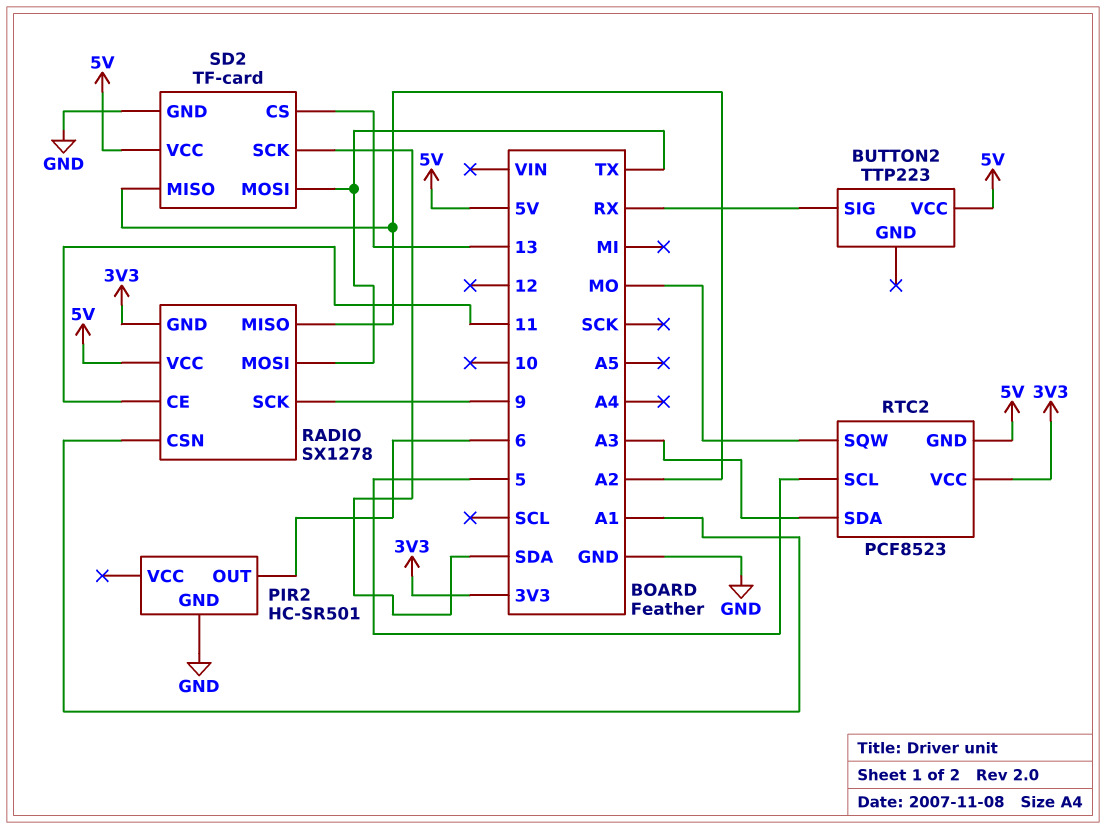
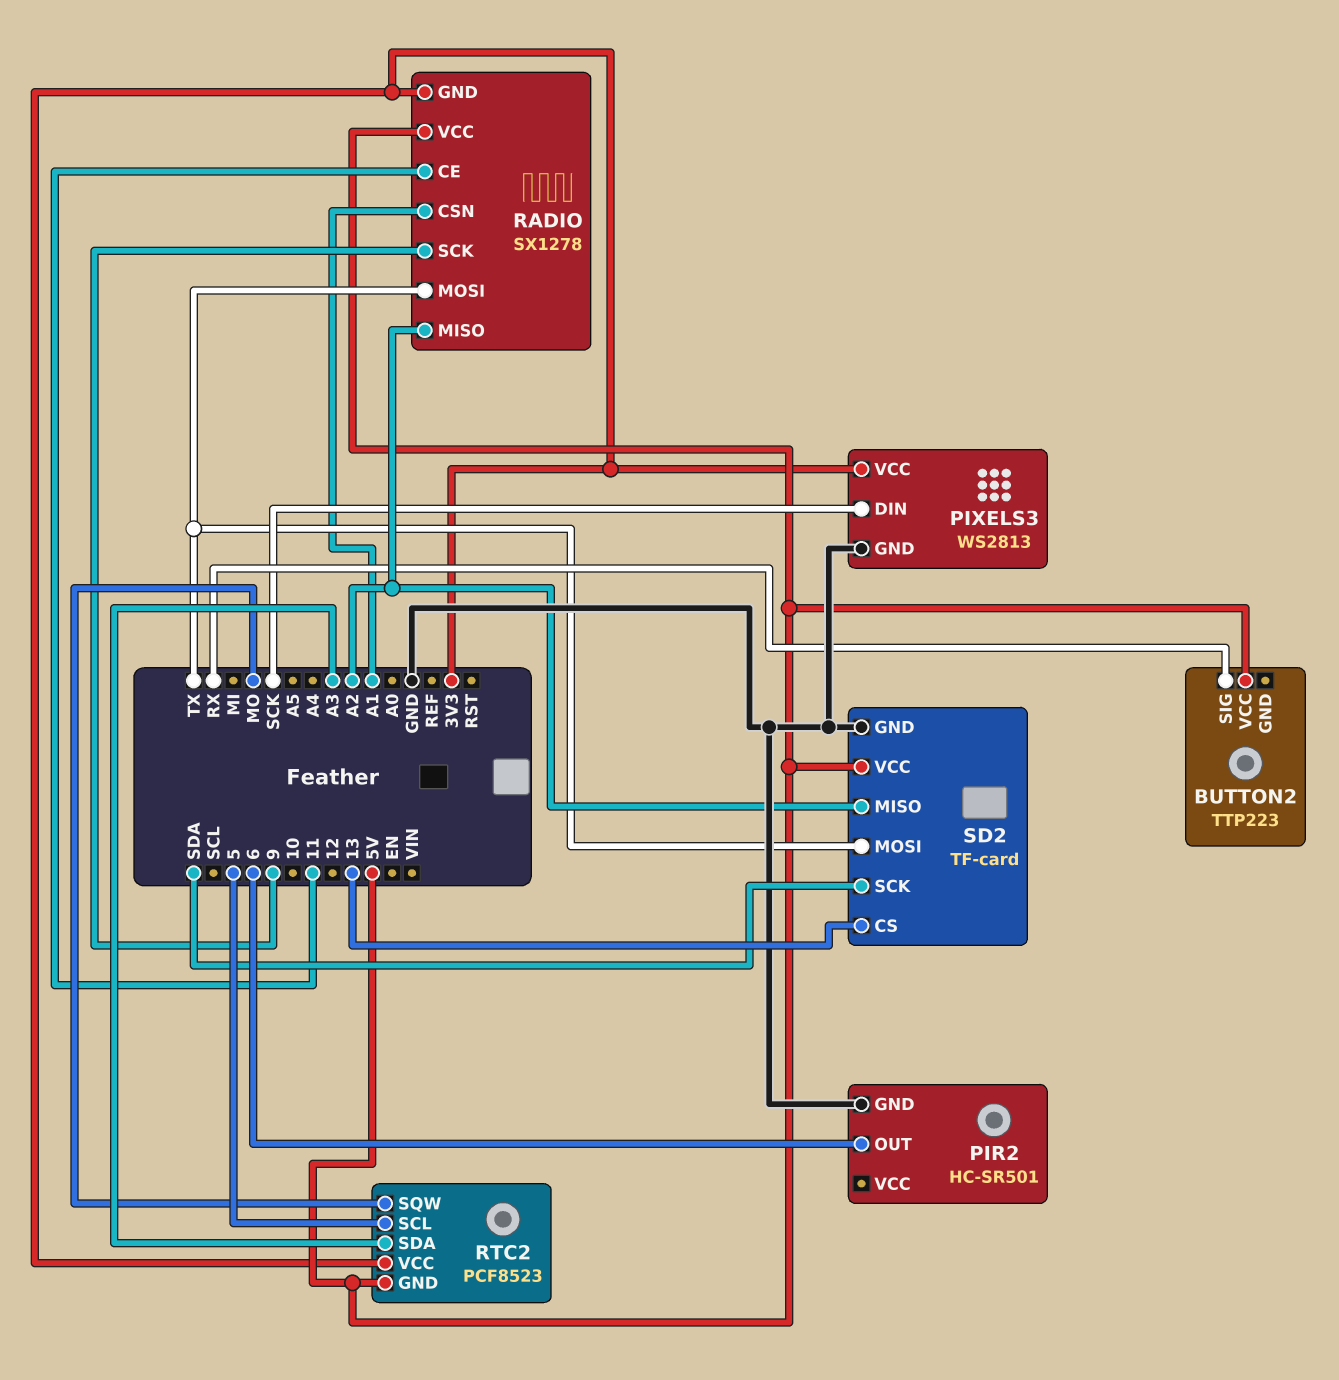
PIXELS3: none -> WS2813
PIXELS3 pin DIN: none -> SCK
PIXELS3 pin GND: none -> GND
PIXELS3 pin VCC: none -> 3V3

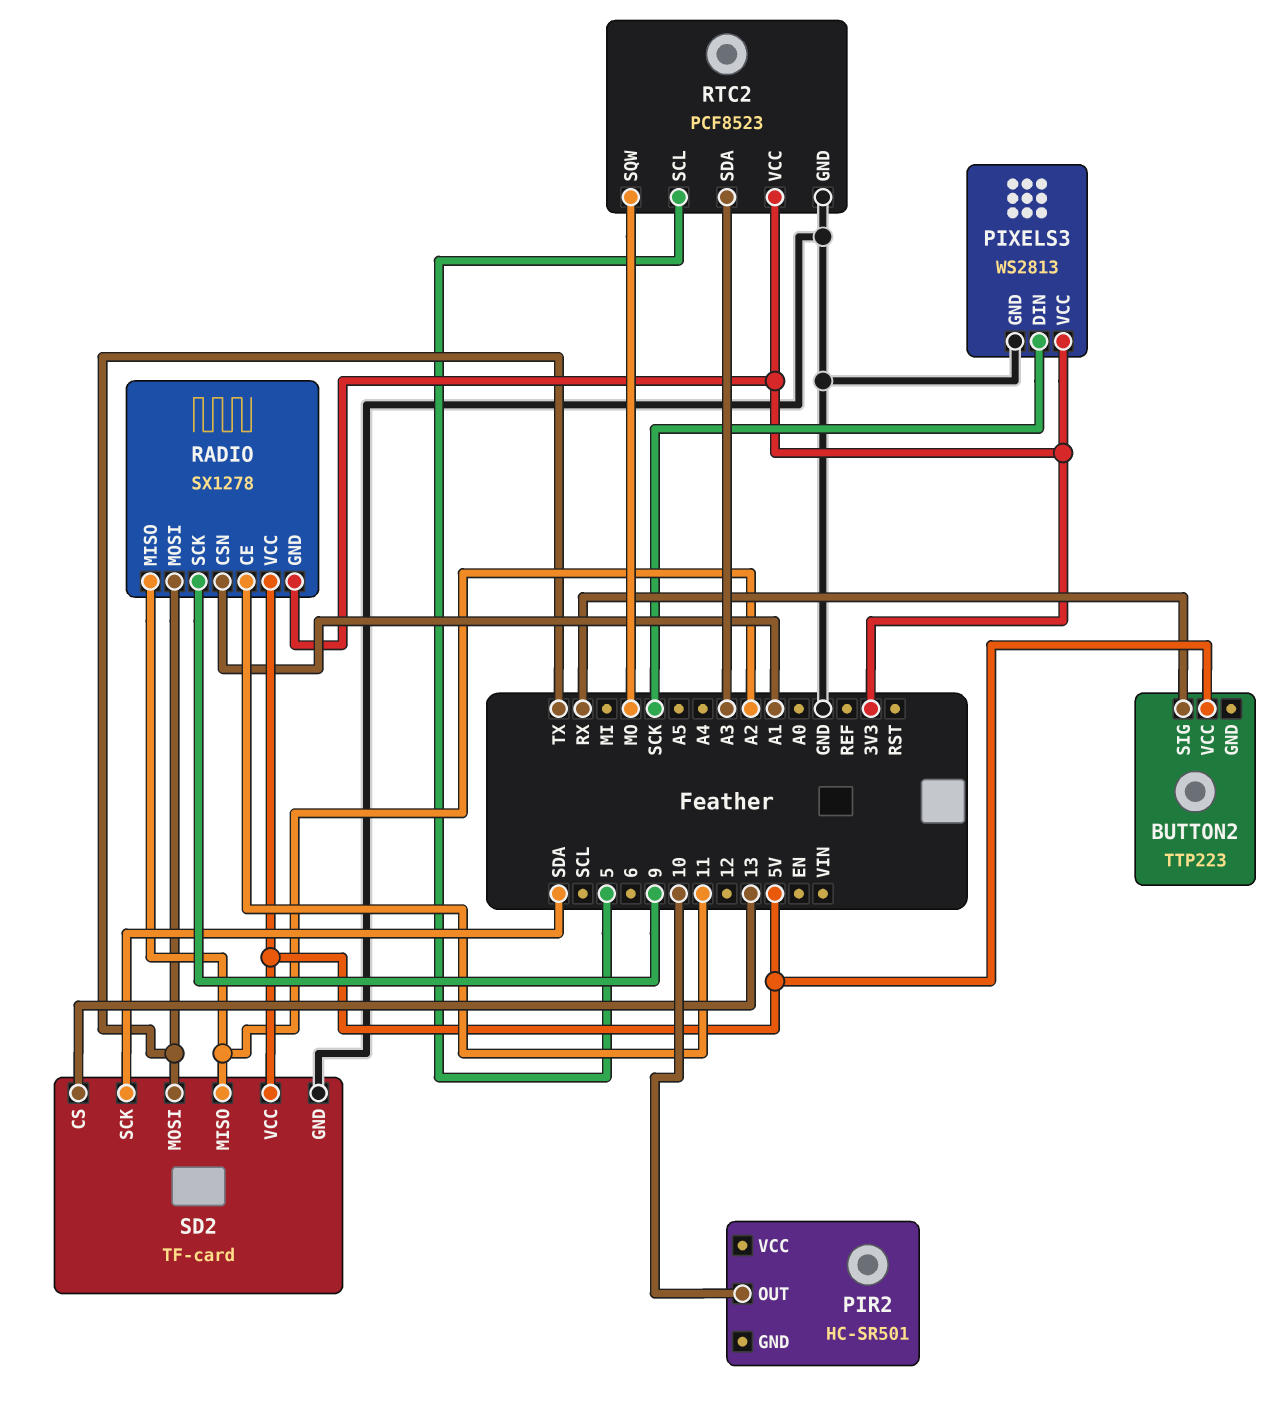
PIR2 pin GND: GND -> none
PIR2 pin OUT: 6 -> 10
RTC2 pin GND: 5V -> GND

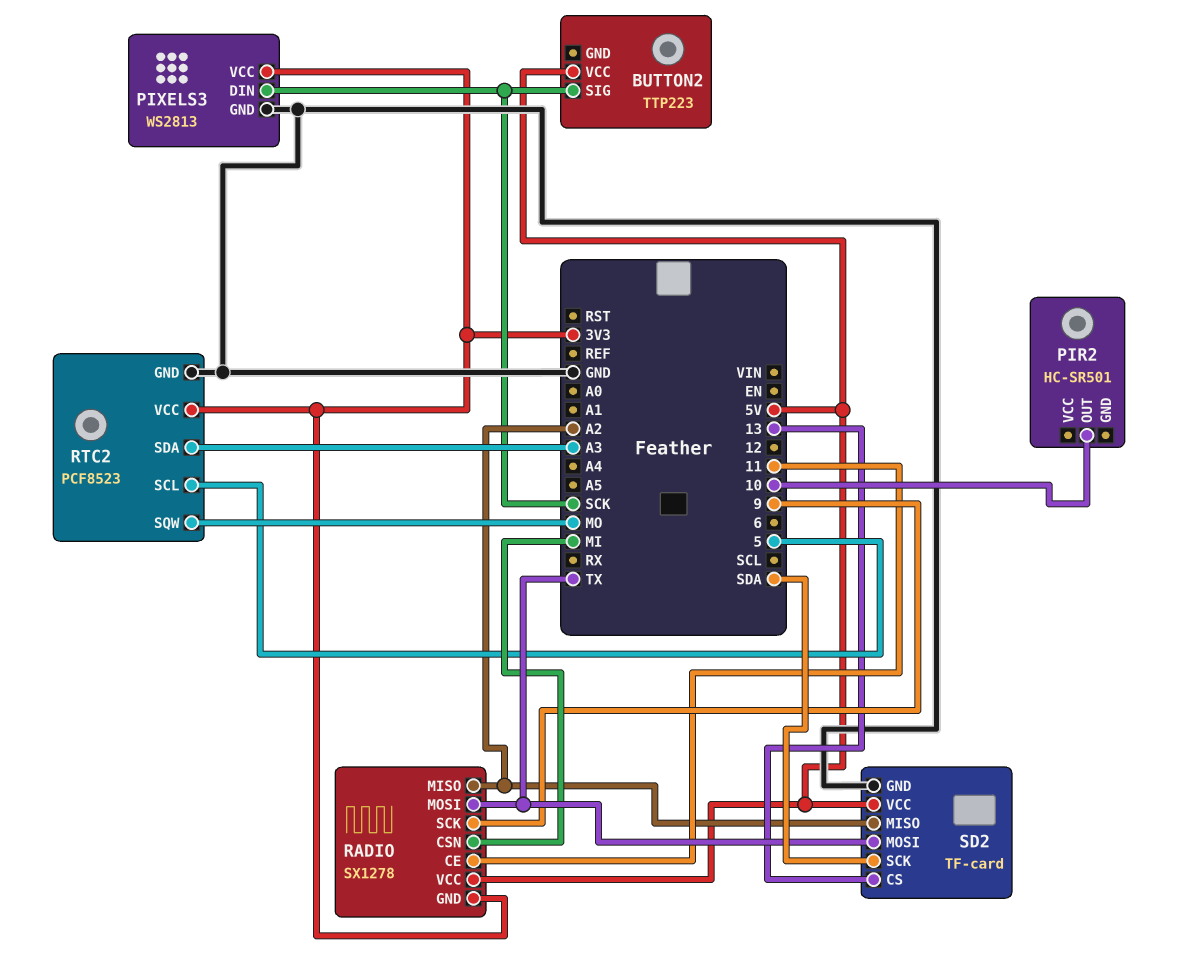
BUTTON2 pin SIG: RX -> SCK
RADIO pin CSN: A1 -> MI

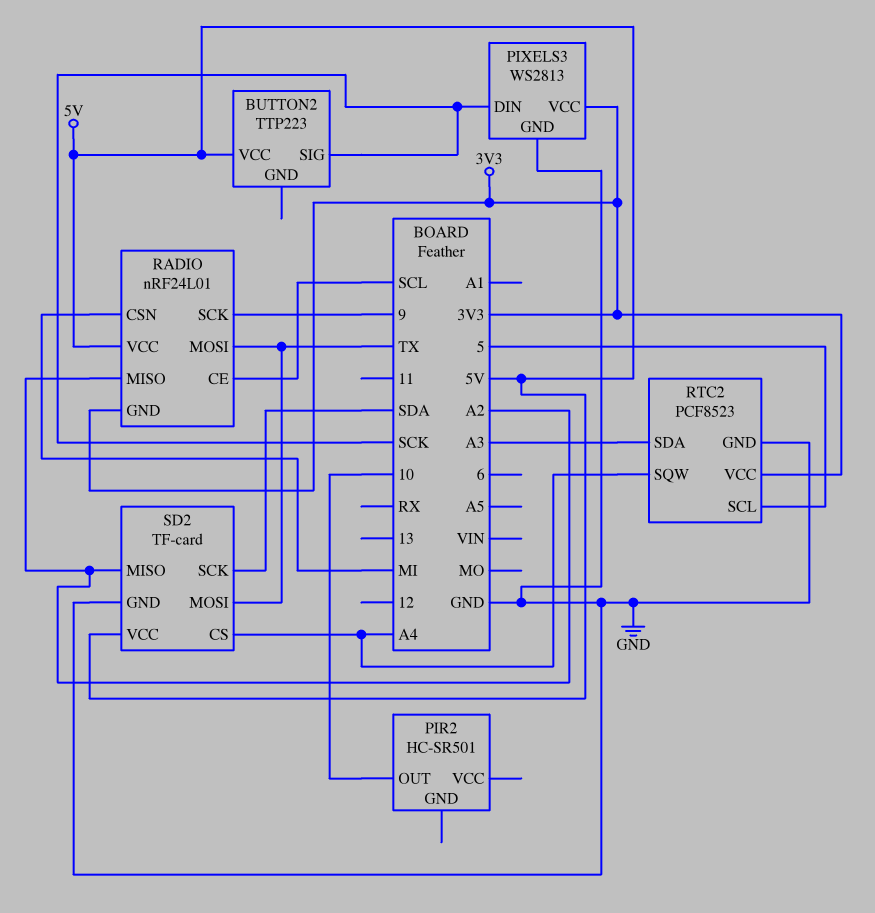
RADIO: SX1278 -> nRF24L01
RADIO pin CE: 11 -> SCL
RTC2 pin SQW: MO -> A4
SD2 pin CS: 13 -> A4

